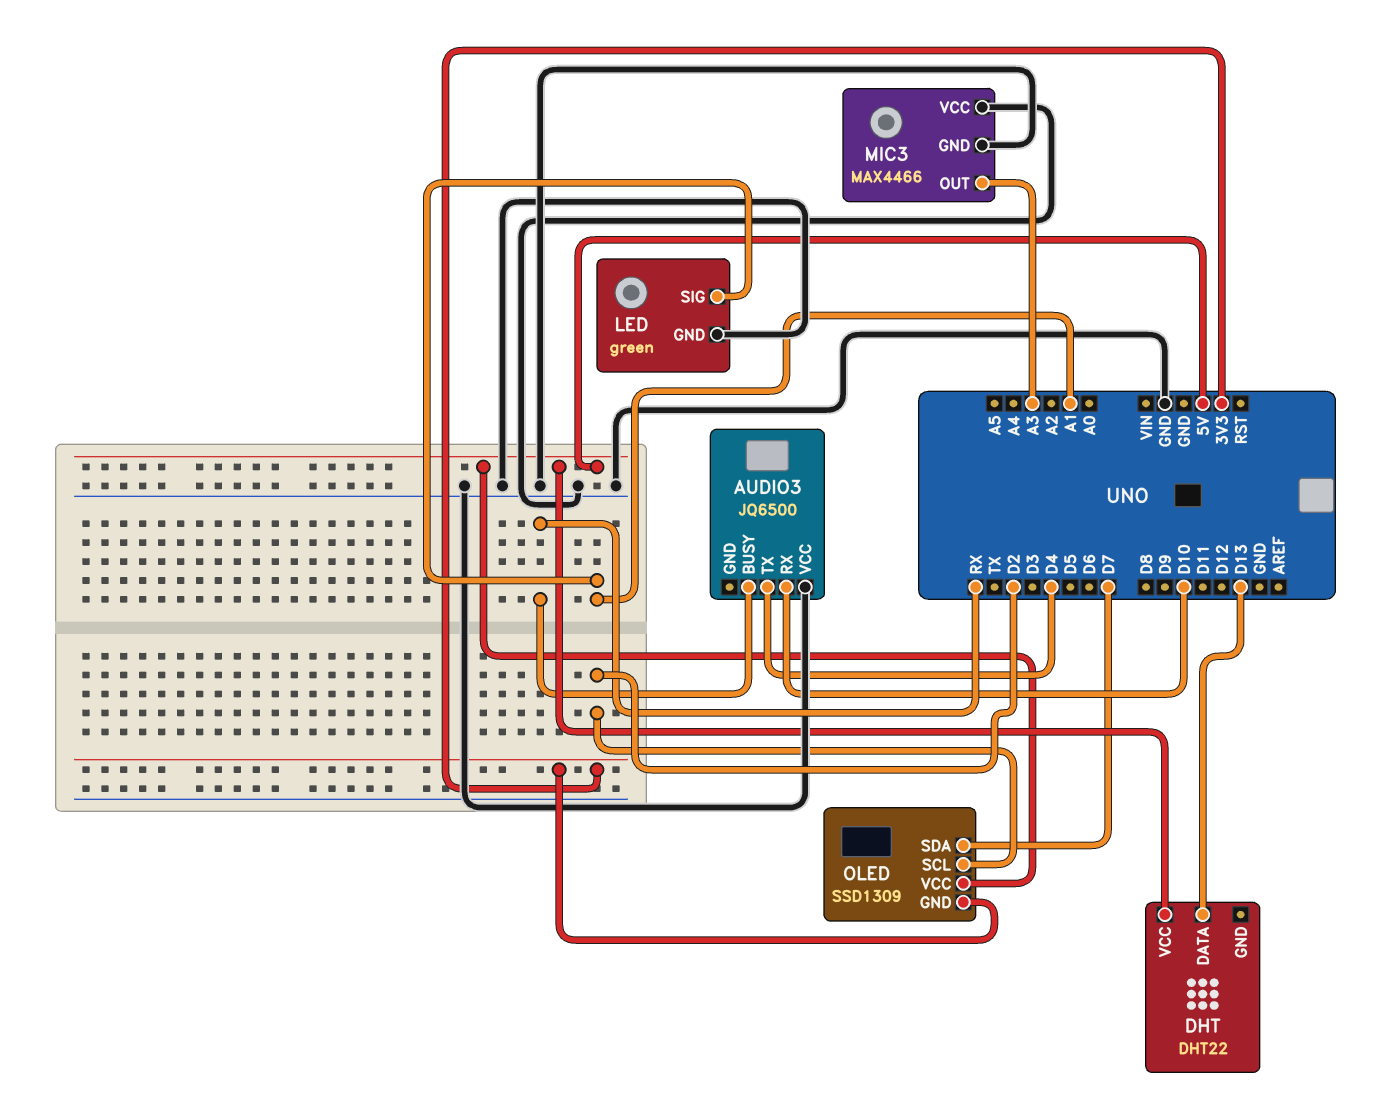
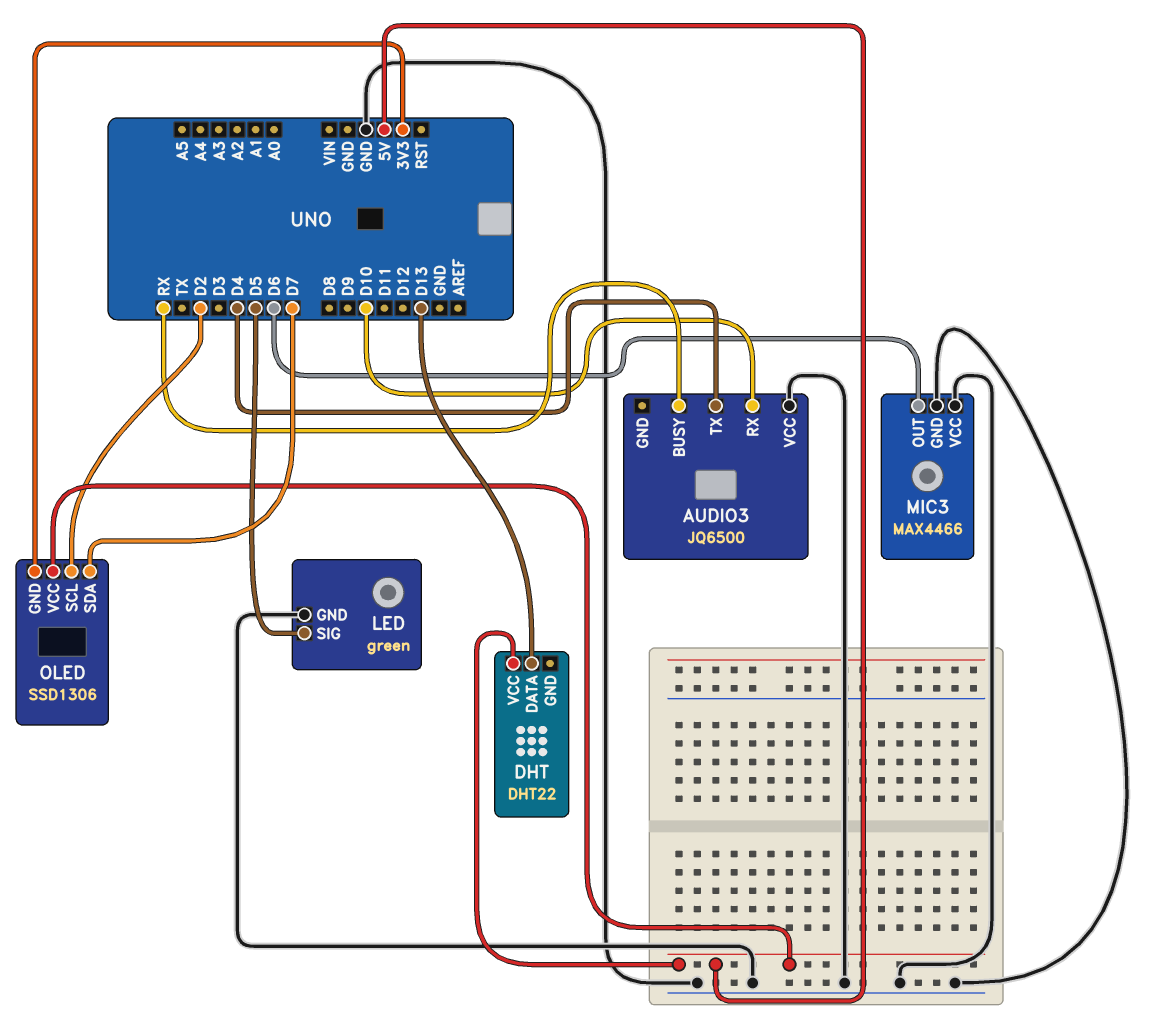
LED pin SIG: A1 -> D5
MIC3 pin OUT: A3 -> D6
OLED: SSD1309 -> SSD1306

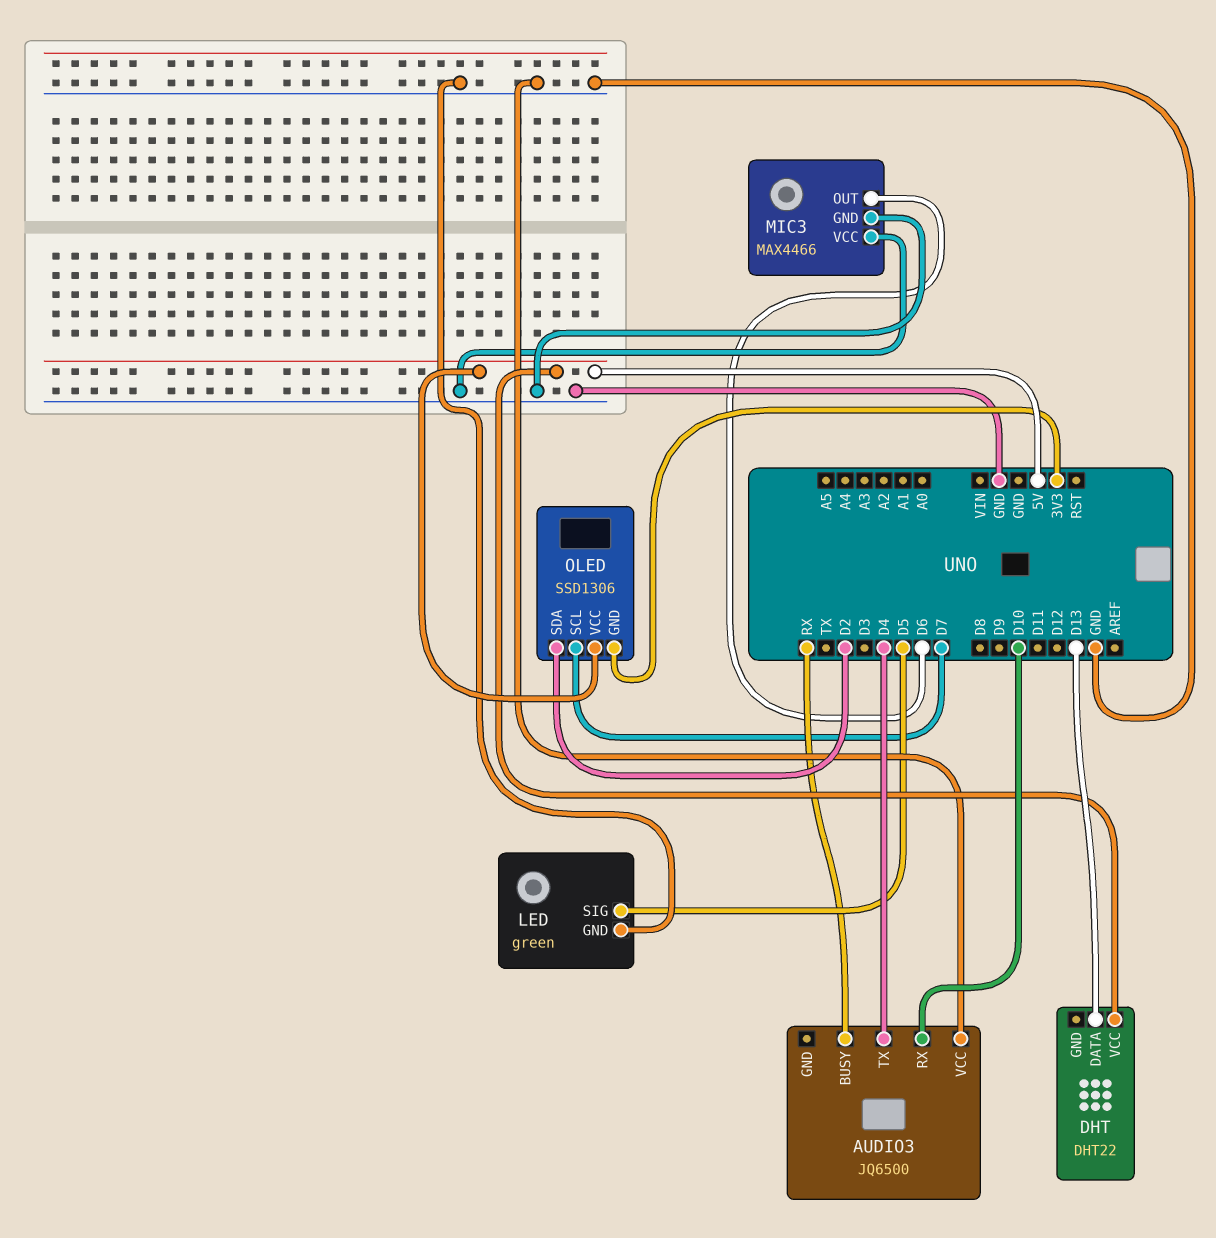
OLED pin SCL: D2 -> D7
OLED pin SDA: D7 -> D2

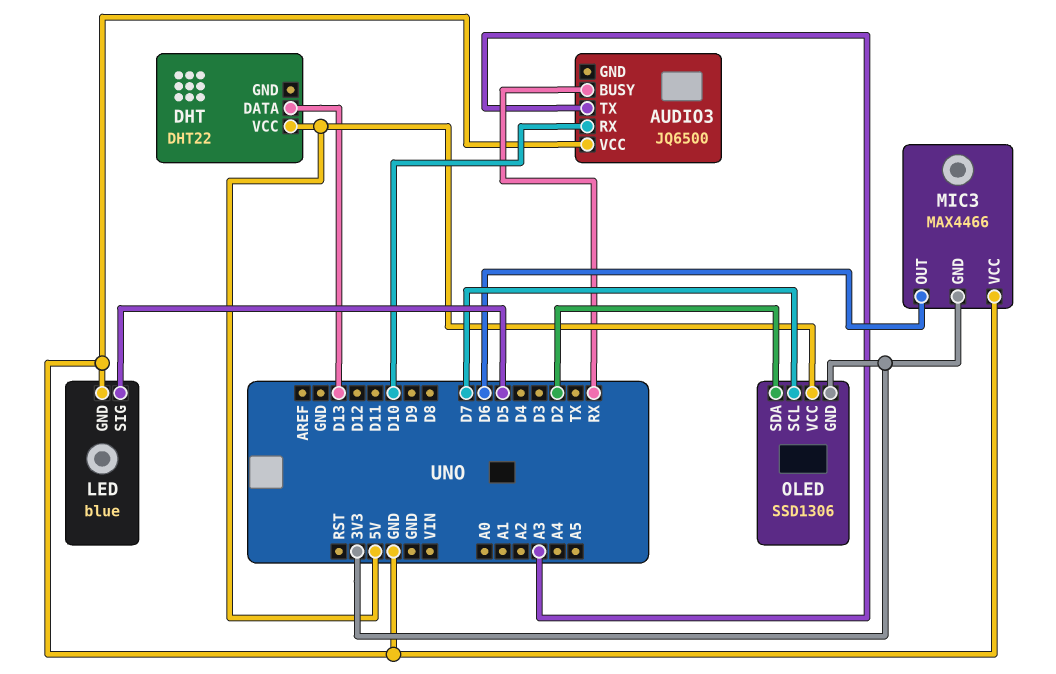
AUDIO3 pin TX: D4 -> A3
LED: green -> blue
MIC3 pin GND: GND -> 3V3

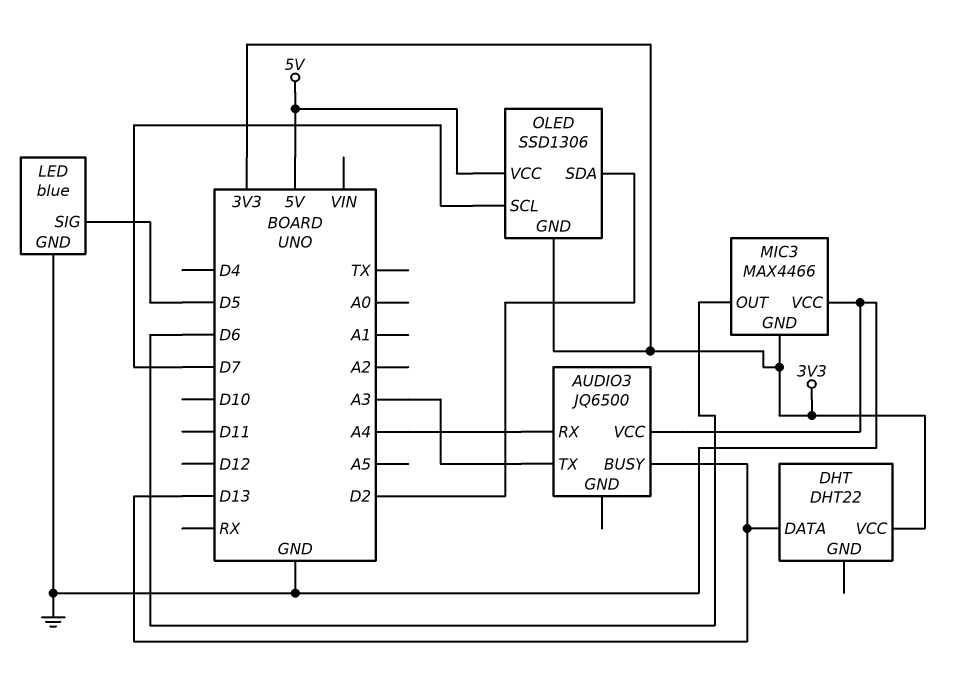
AUDIO3 pin BUSY: RX -> D13
AUDIO3 pin RX: D10 -> A4
DHT pin VCC: 5V -> 3V3

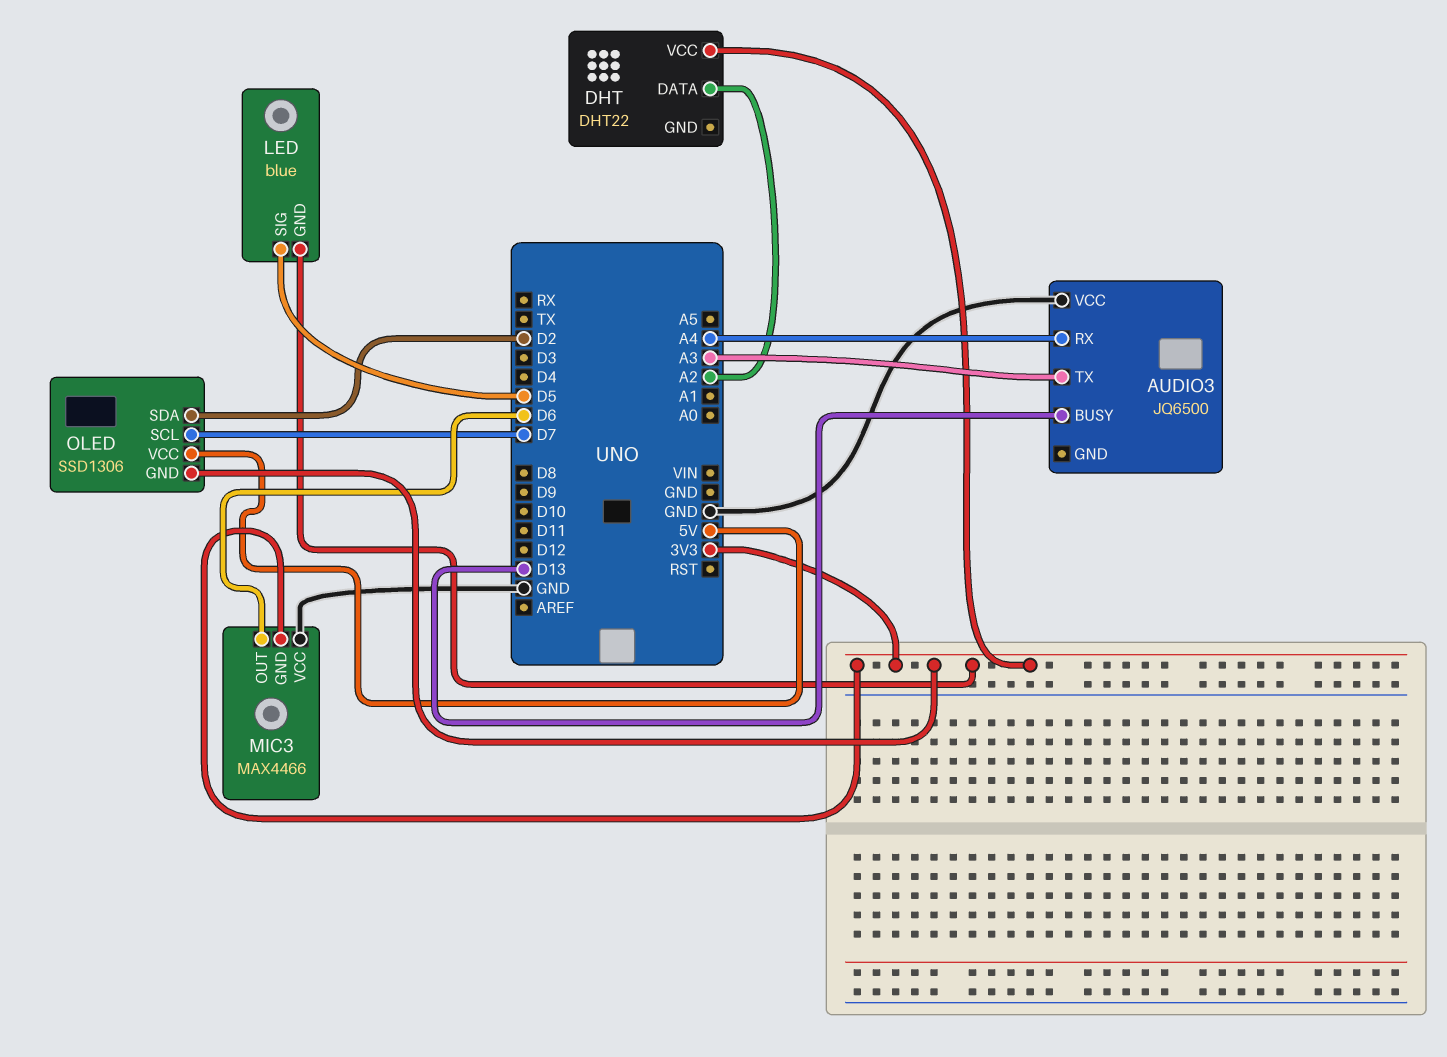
DHT pin DATA: D13 -> A2
LED pin GND: GND -> 3V3

